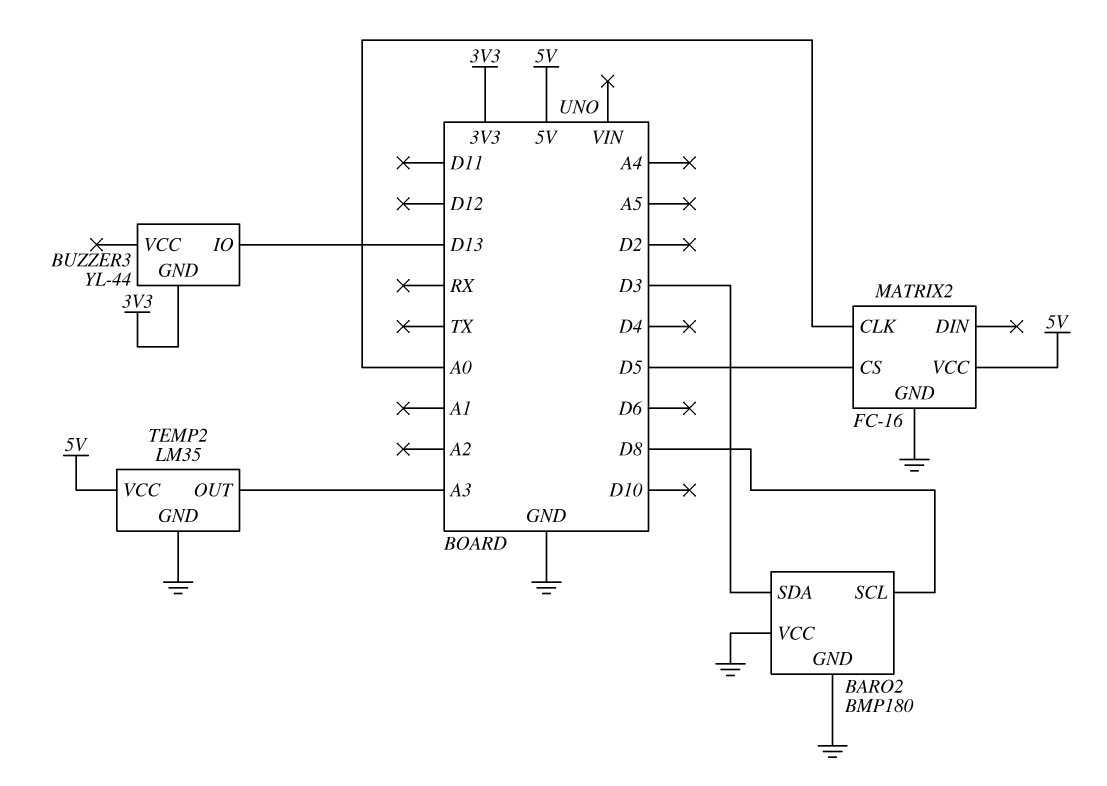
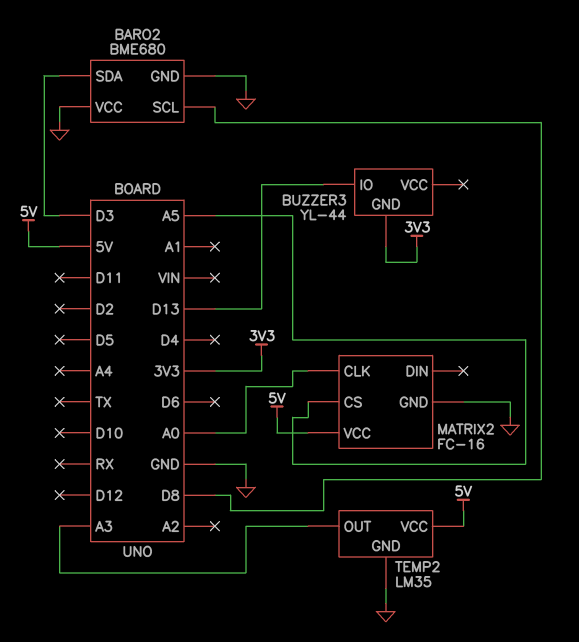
BARO2: BMP180 -> BME680
MATRIX2 pin CS: D5 -> A5

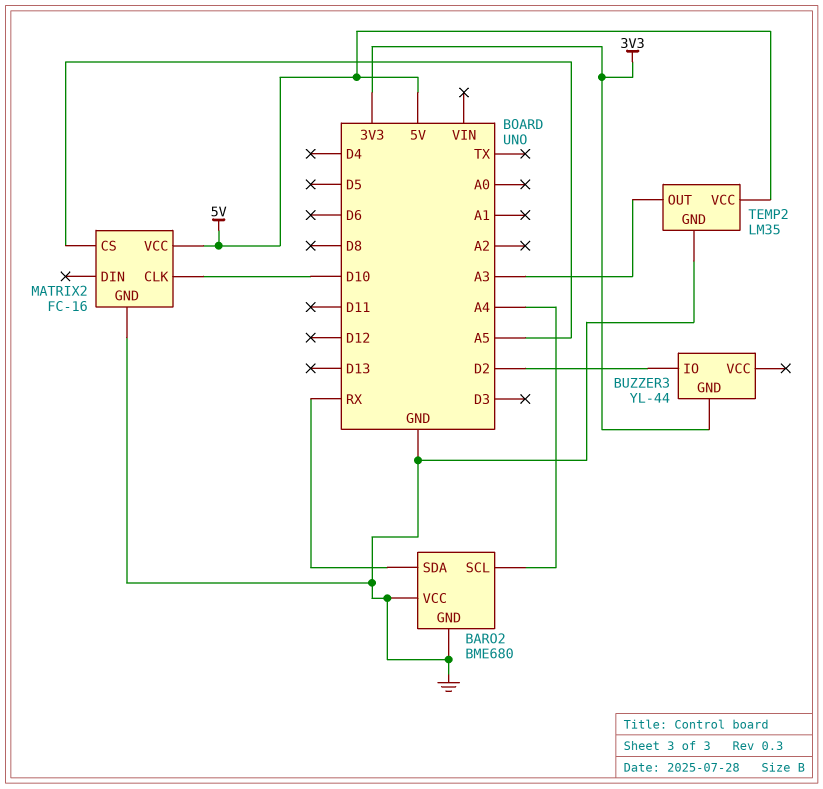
BARO2 pin SCL: D8 -> A4
BARO2 pin SDA: D3 -> RX
BUZZER3 pin IO: D13 -> D2
MATRIX2 pin CLK: A0 -> D10

